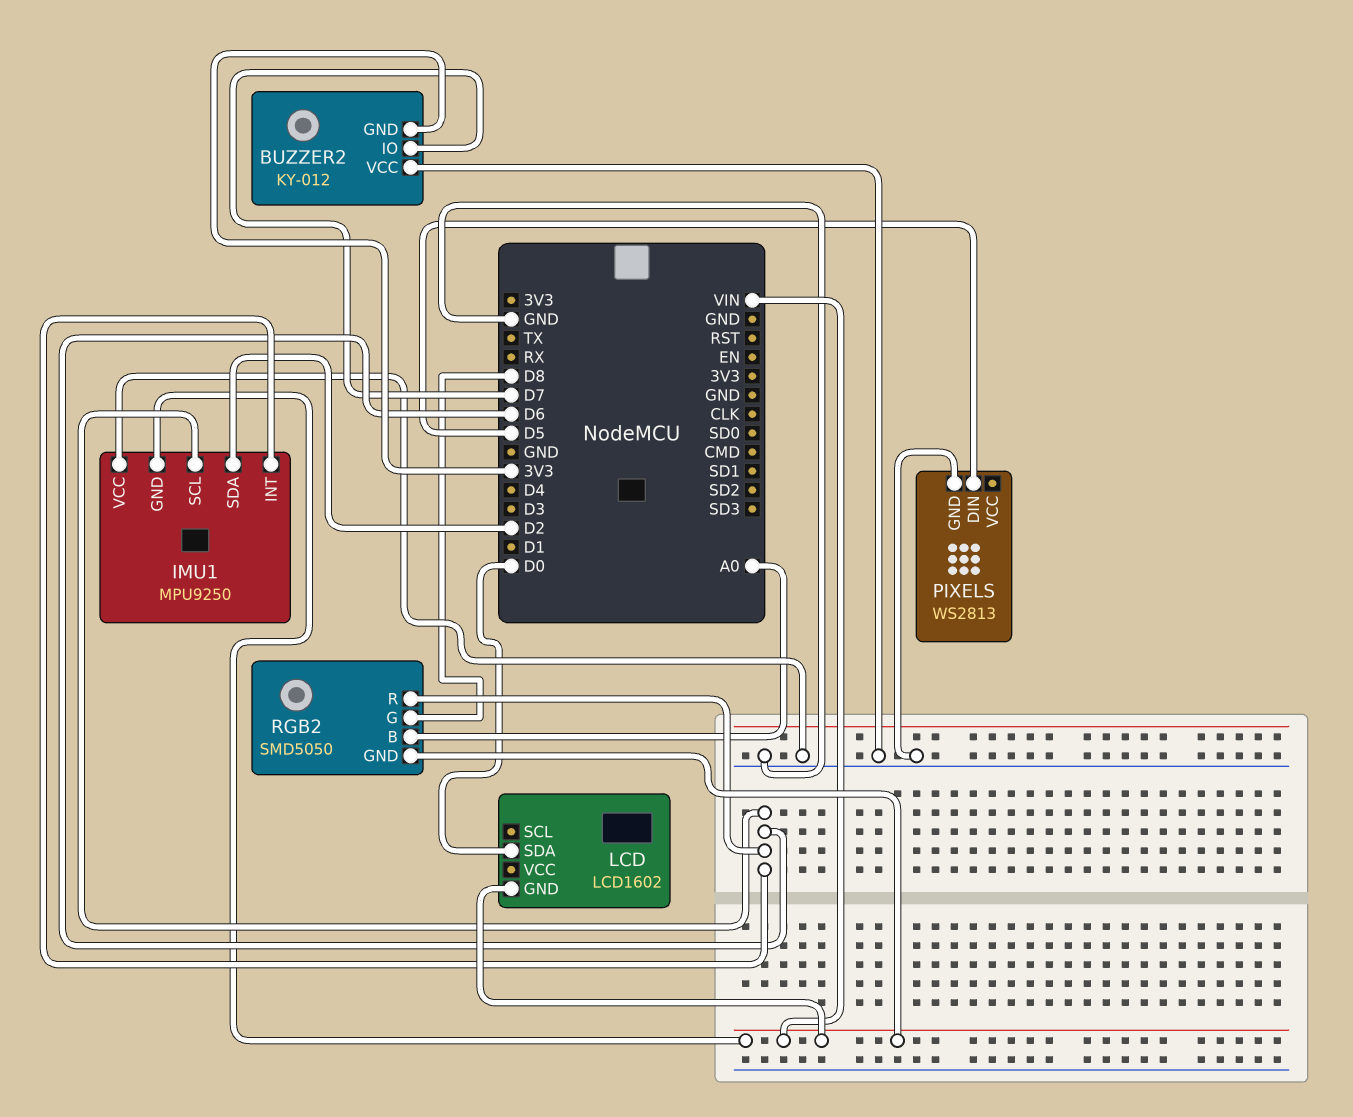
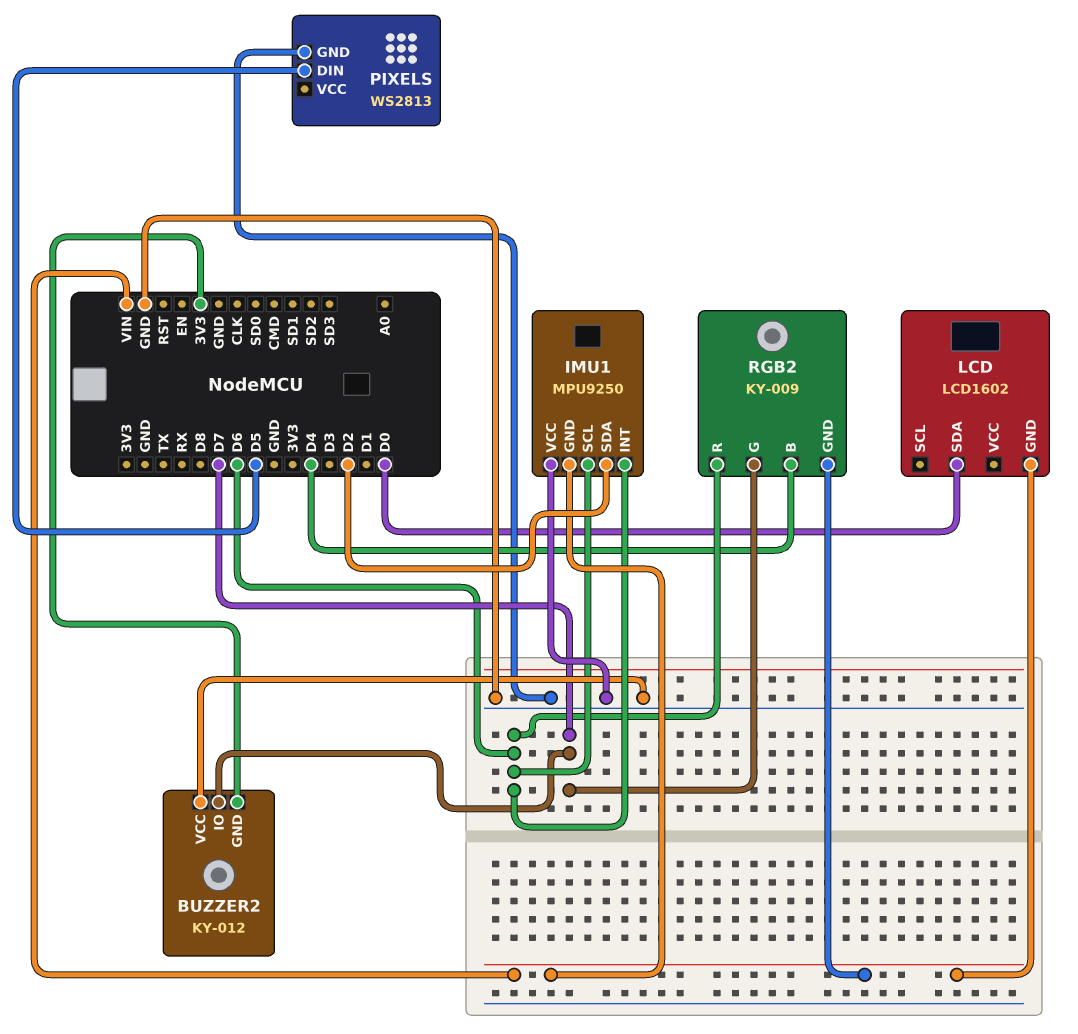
RGB2: SMD5050 -> KY-009
RGB2 pin B: A0 -> D4
RGB2 pin G: D8 -> D7

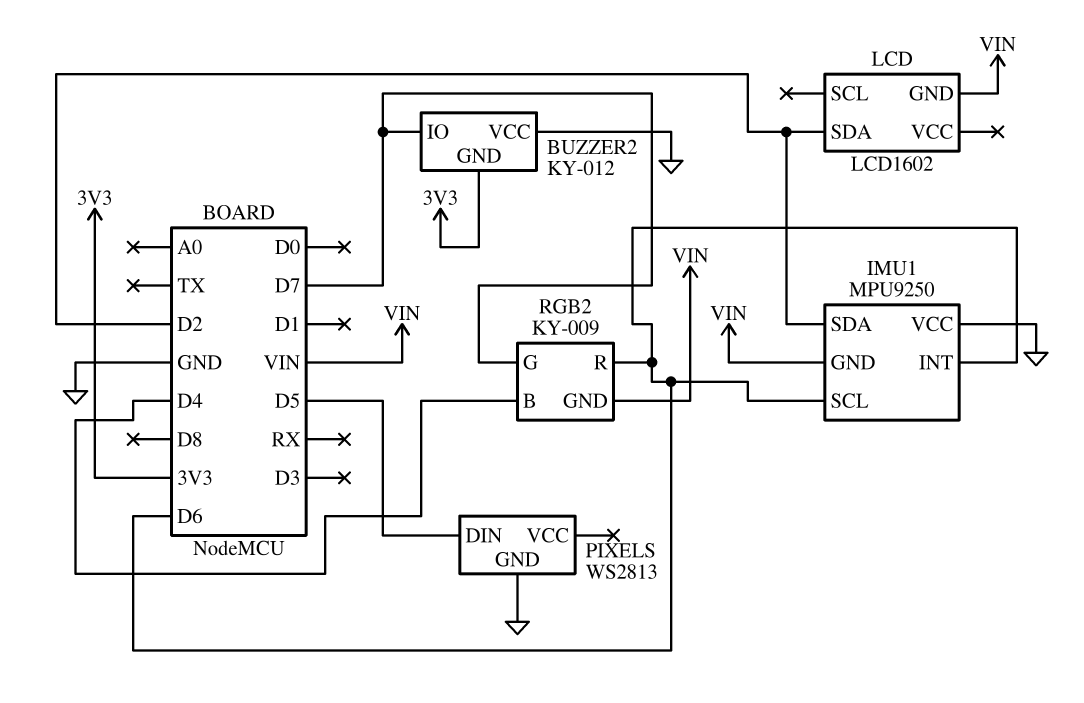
LCD pin SDA: D0 -> D2

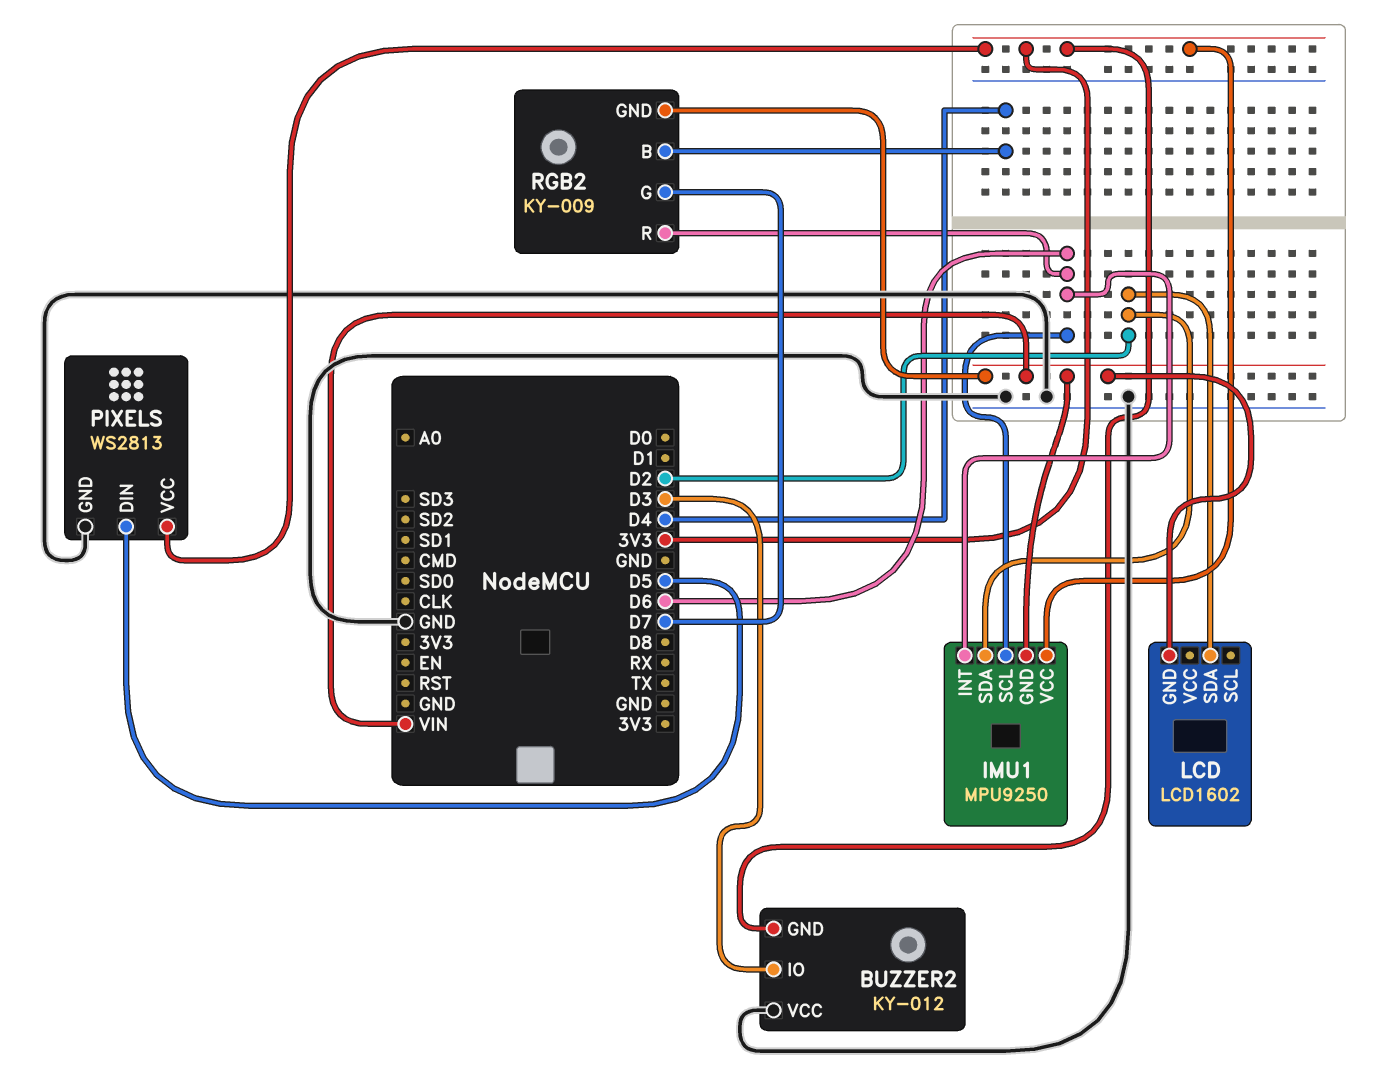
BUZZER2 pin IO: D7 -> D3
IMU1 pin VCC: GND -> 3V3
PIXELS pin VCC: none -> 3V3

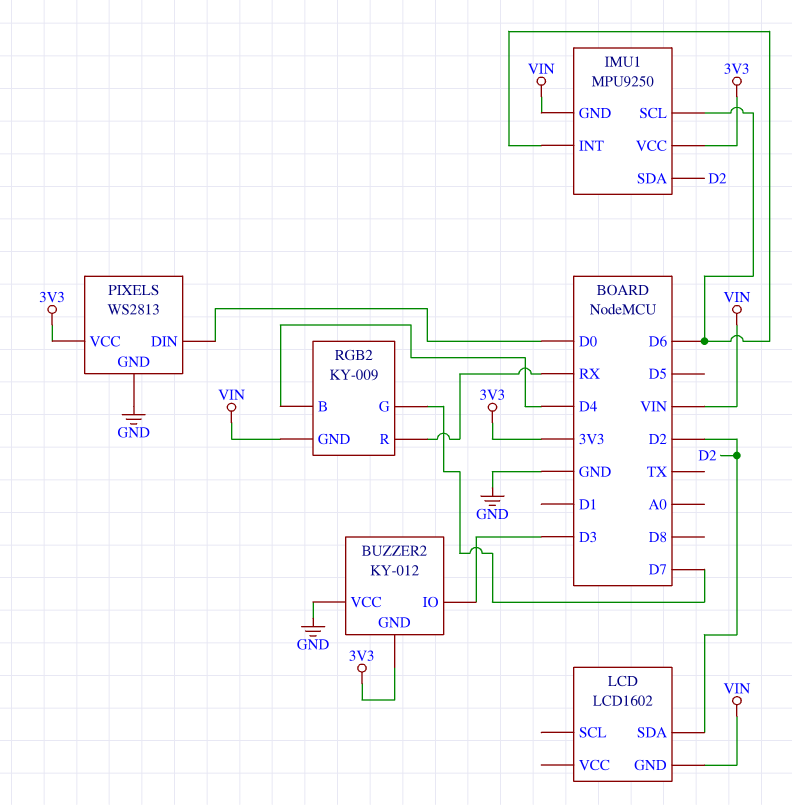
PIXELS pin DIN: D5 -> D0
RGB2 pin R: D6 -> RX

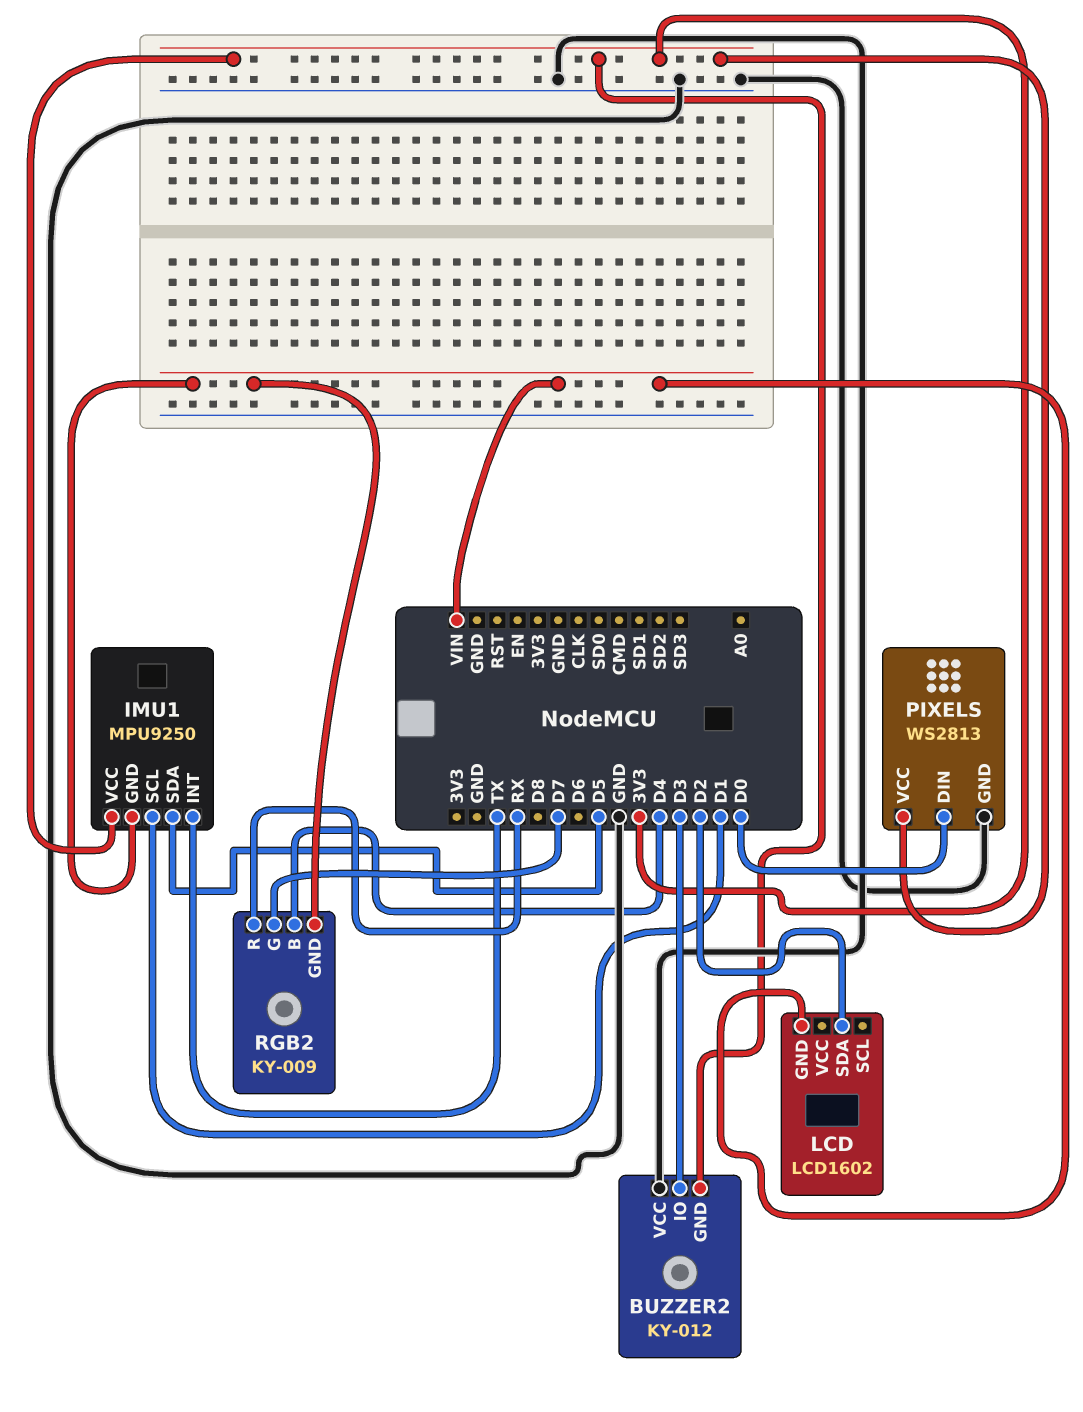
IMU1 pin INT: D6 -> TX
IMU1 pin SCL: D6 -> D1
IMU1 pin SDA: D2 -> D5

